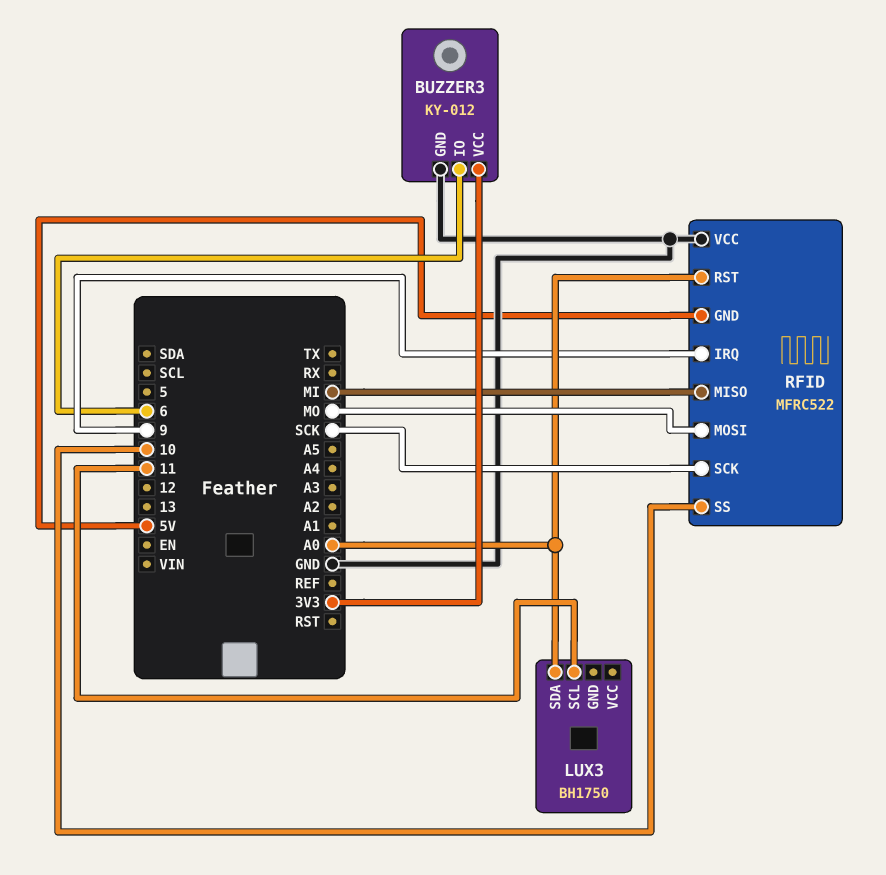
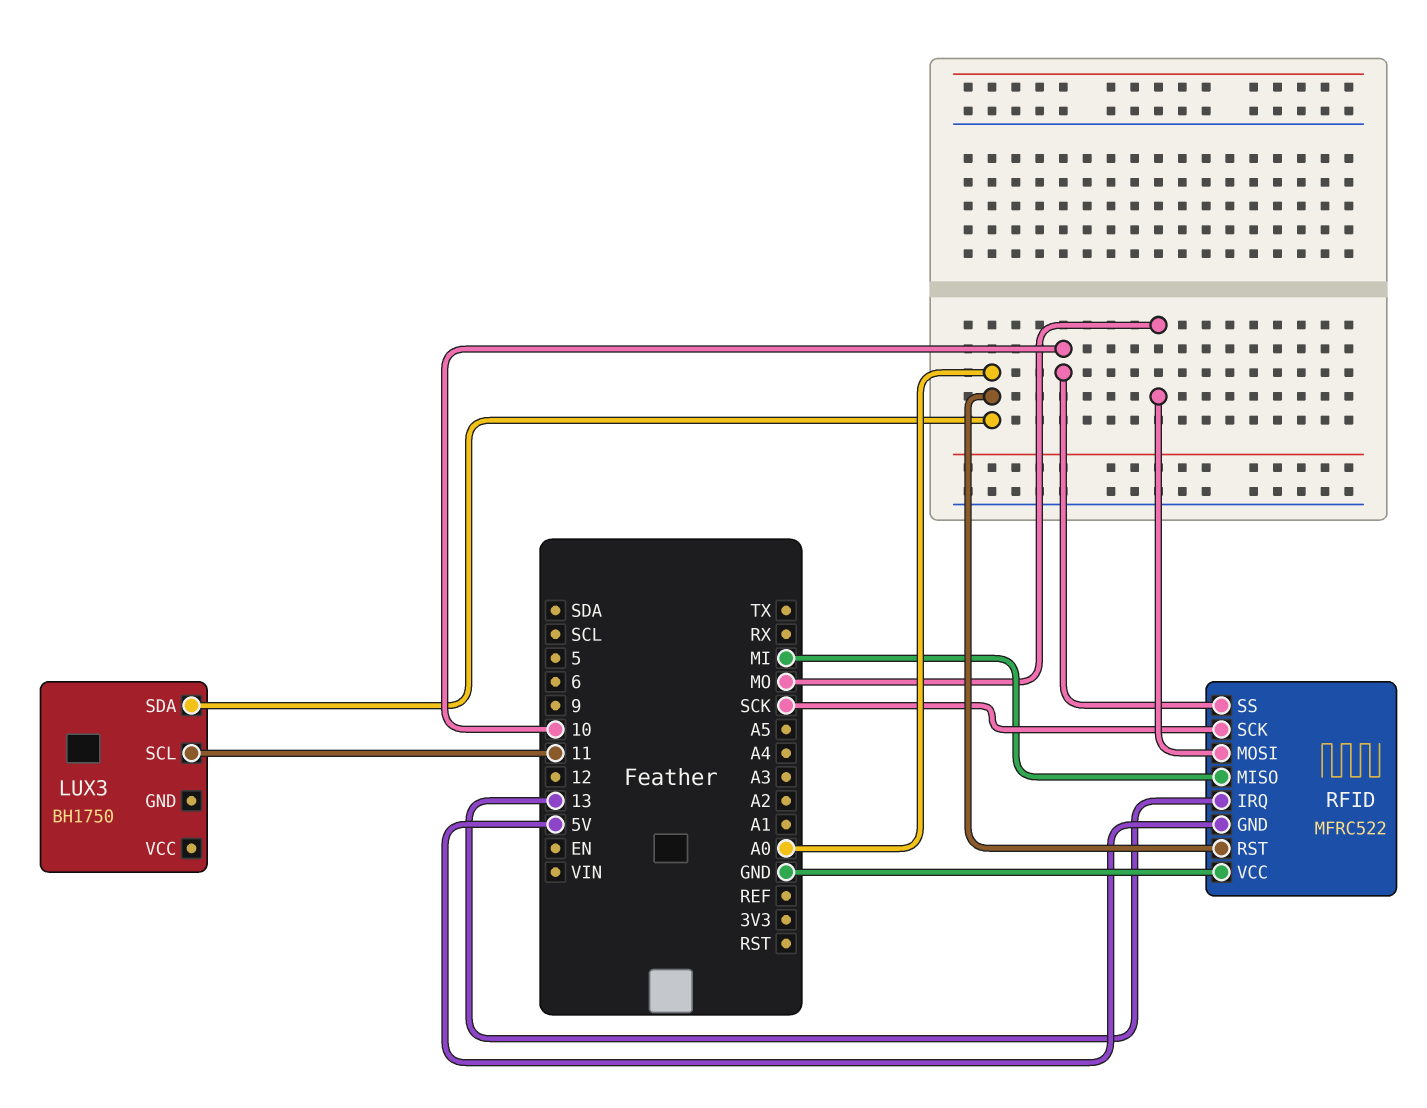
BUZZER3: KY-012 -> none
BUZZER3 pin GND: GND -> none
BUZZER3 pin IO: 6 -> none
BUZZER3 pin VCC: 3V3 -> none
RFID pin IRQ: 9 -> 13

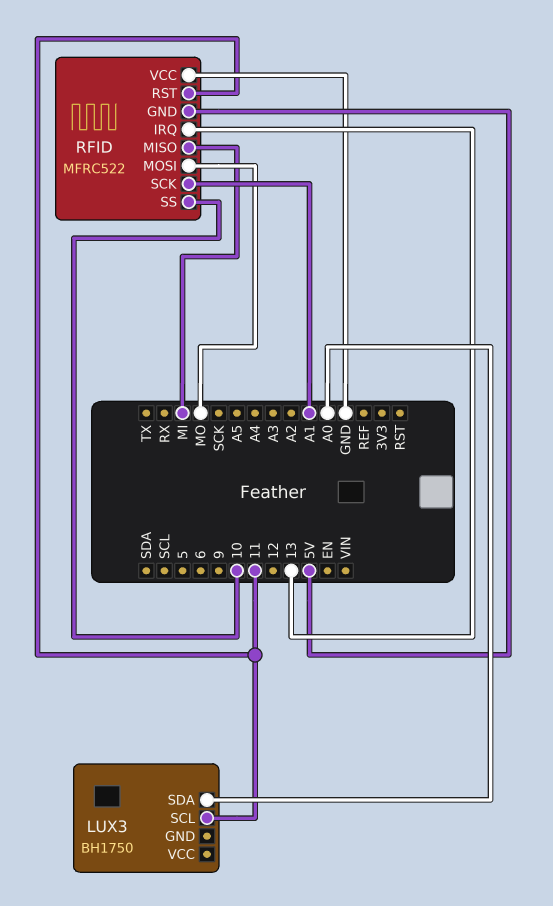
RFID pin RST: A0 -> 11
RFID pin SCK: SCK -> A1

